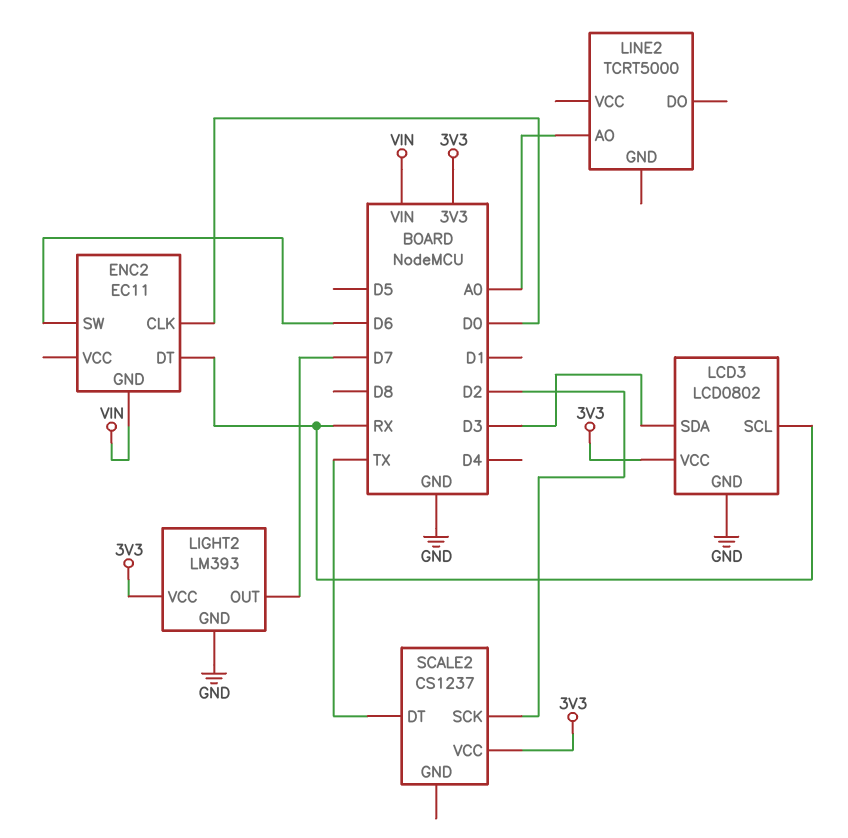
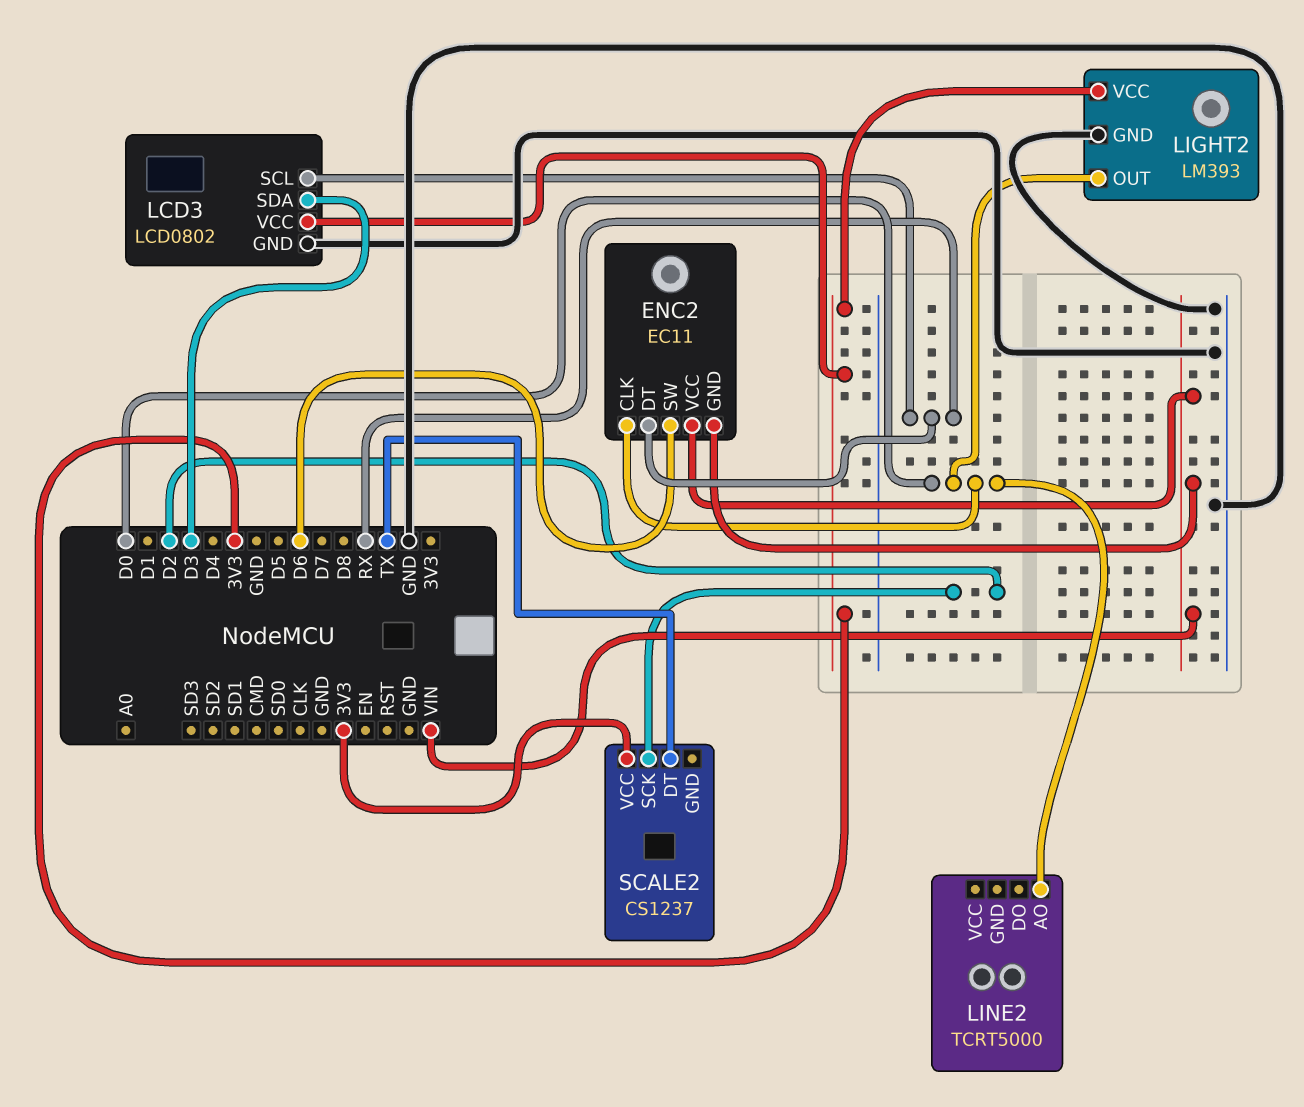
ENC2 pin VCC: none -> VIN
LIGHT2 pin OUT: D7 -> D0
LINE2 pin AO: A0 -> D0

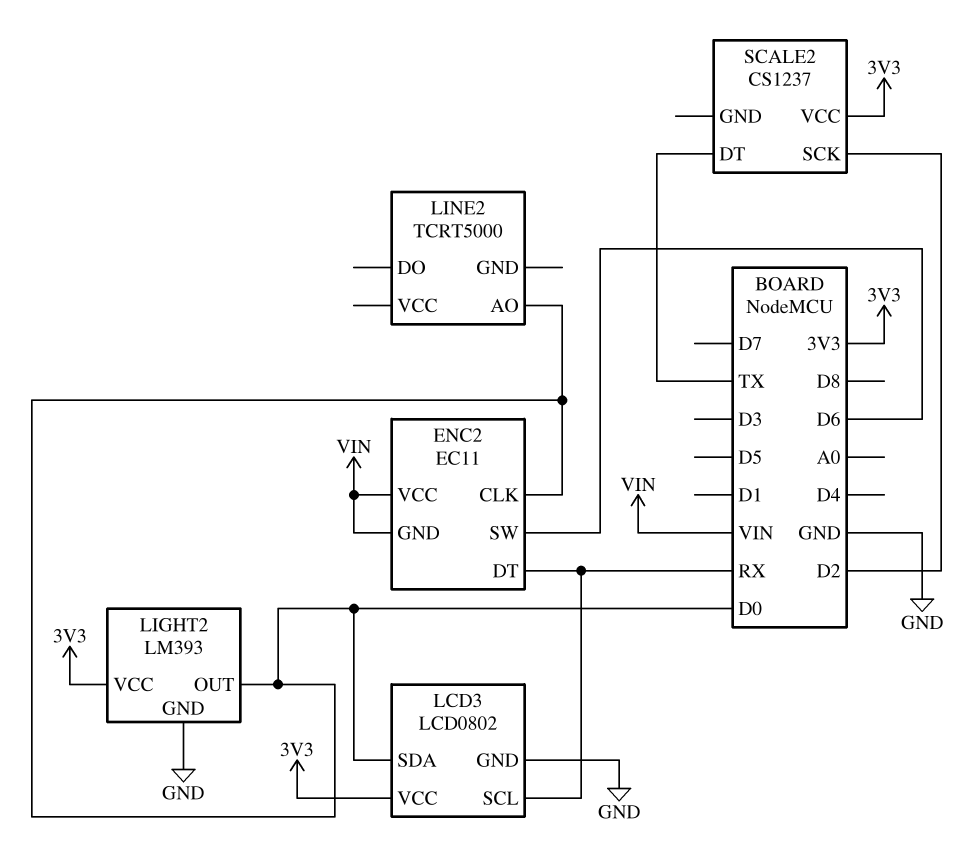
LCD3 pin SDA: D3 -> D0

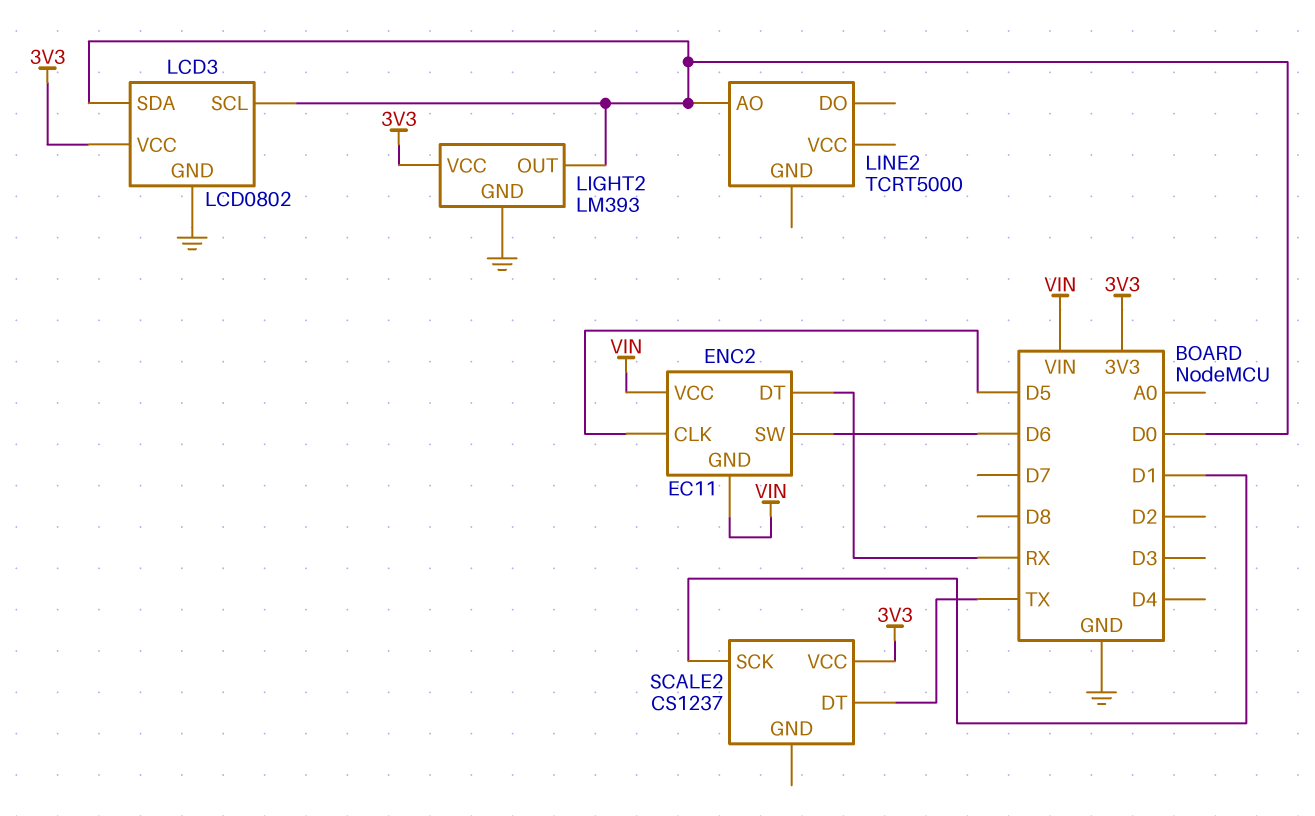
ENC2 pin CLK: D0 -> D5
LCD3 pin SCL: RX -> D0
SCALE2 pin SCK: D2 -> D1

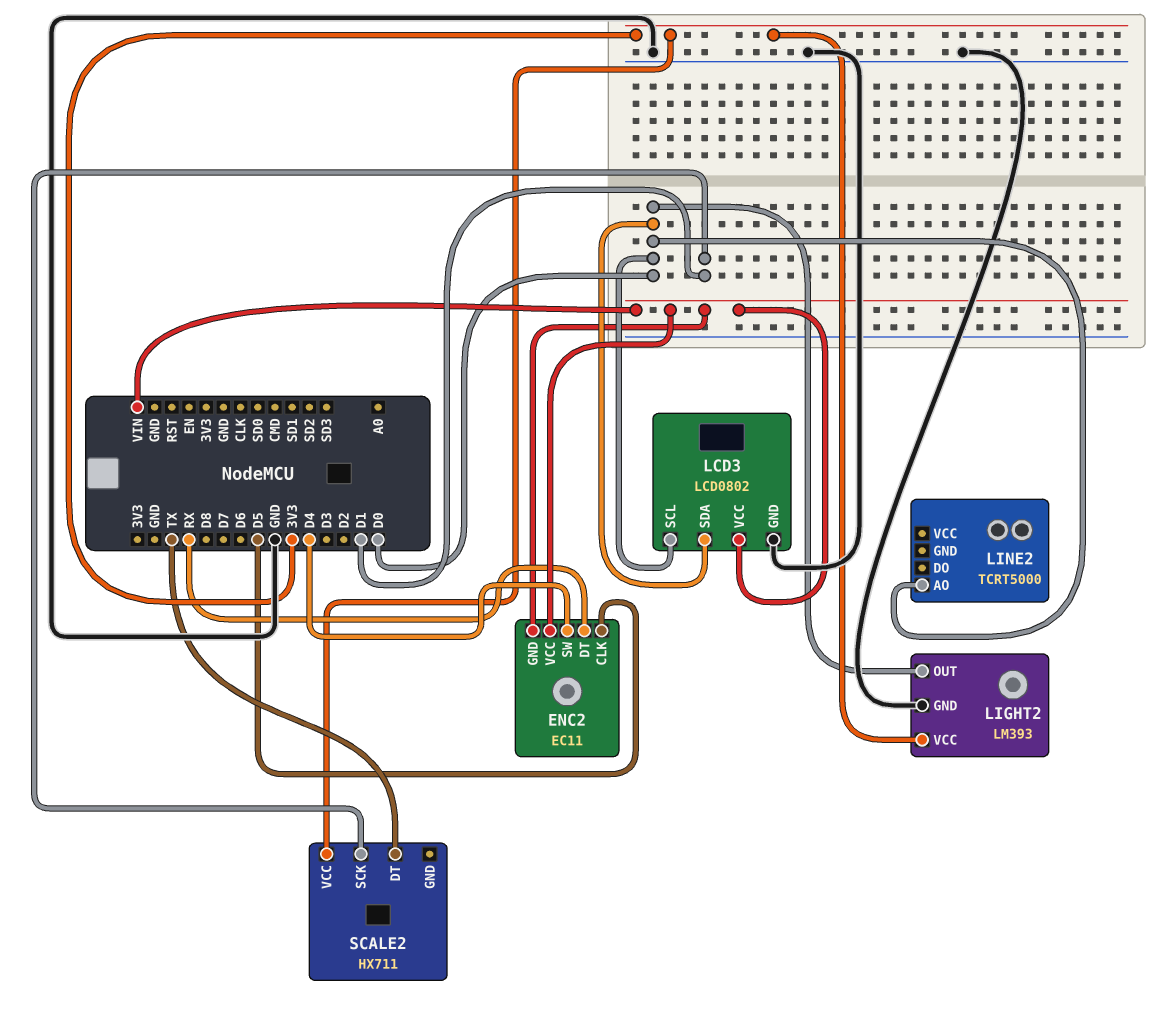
ENC2 pin SW: D6 -> D4
LCD3 pin VCC: 3V3 -> VIN
SCALE2: CS1237 -> HX711

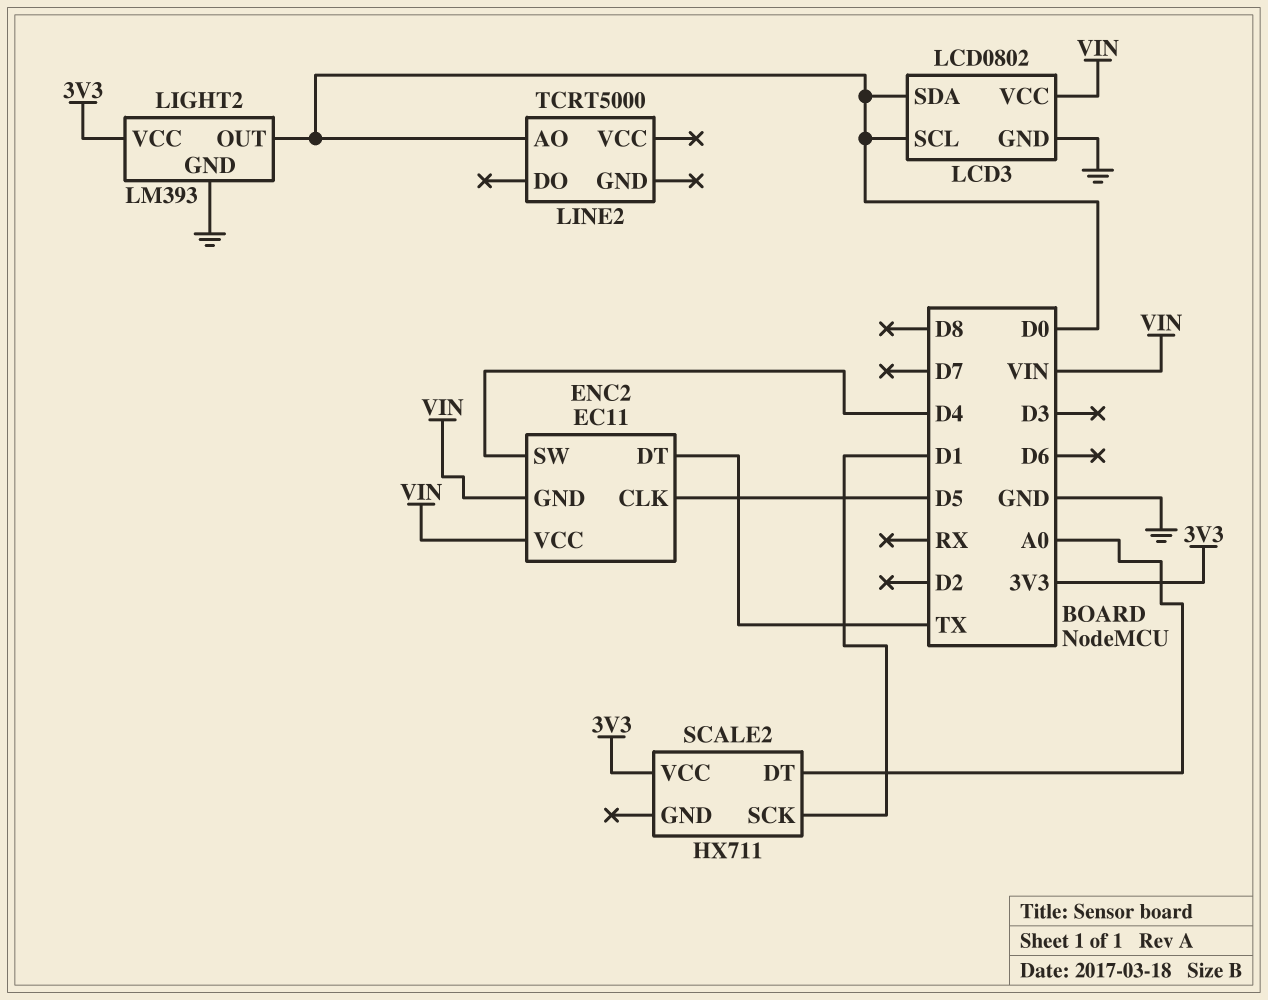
ENC2 pin DT: RX -> TX
SCALE2 pin DT: TX -> A0

